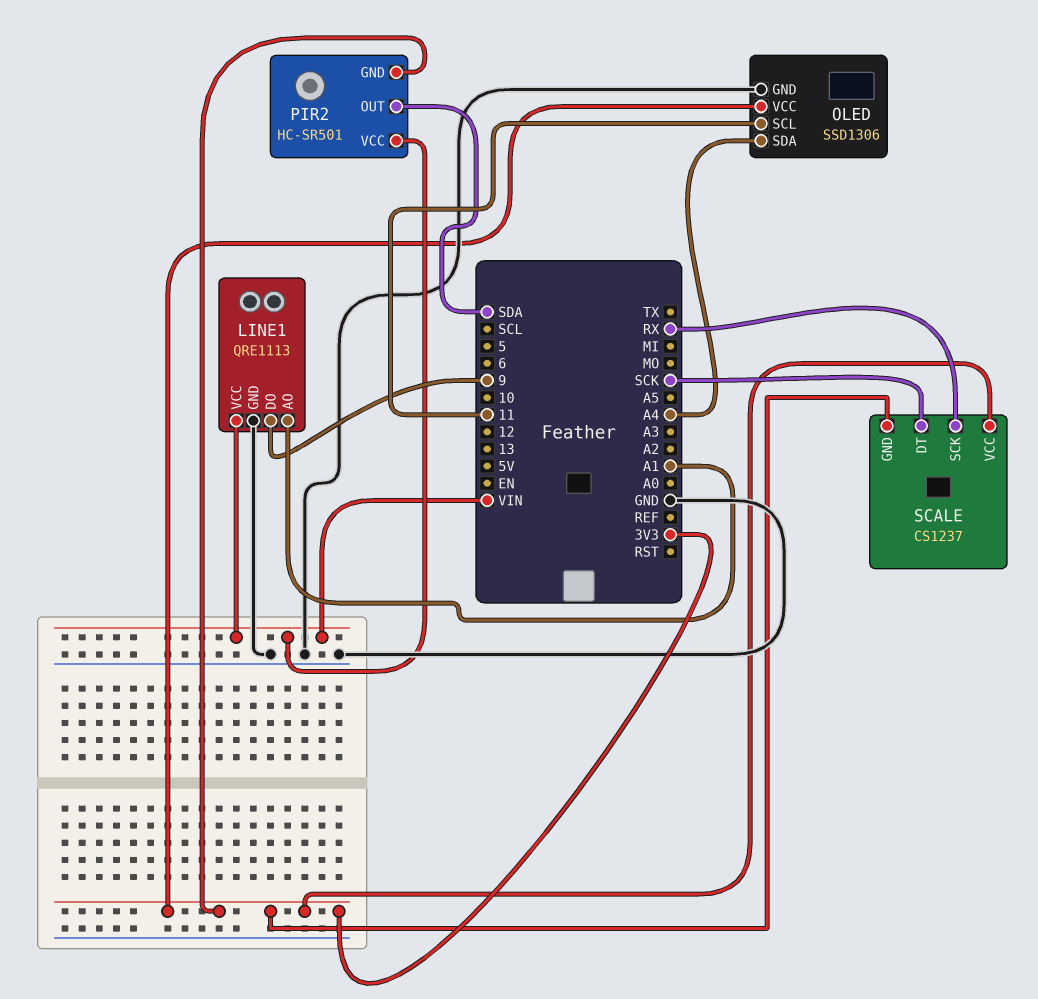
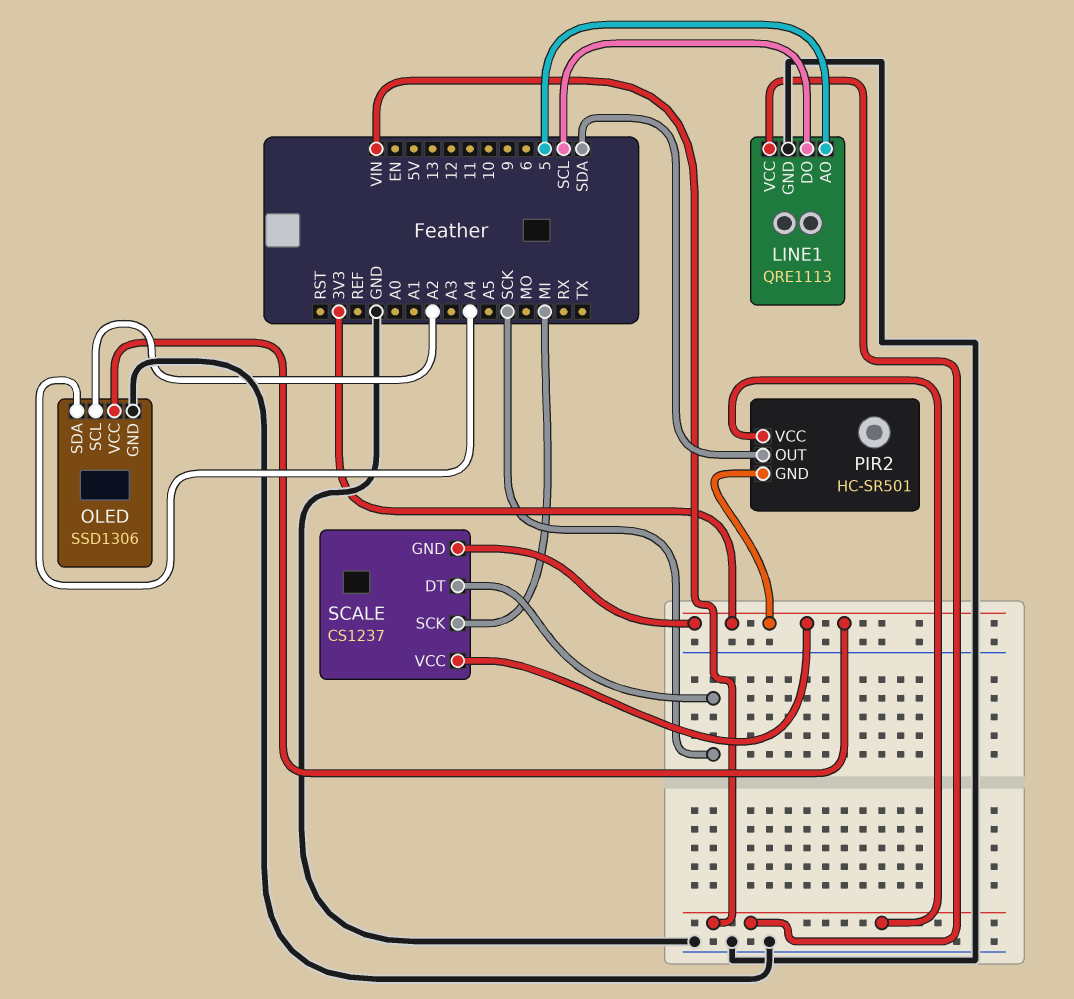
LINE1 pin AO: A1 -> 5
LINE1 pin DO: 9 -> SCL
OLED pin SCL: 11 -> A2
SCALE pin SCK: RX -> MI

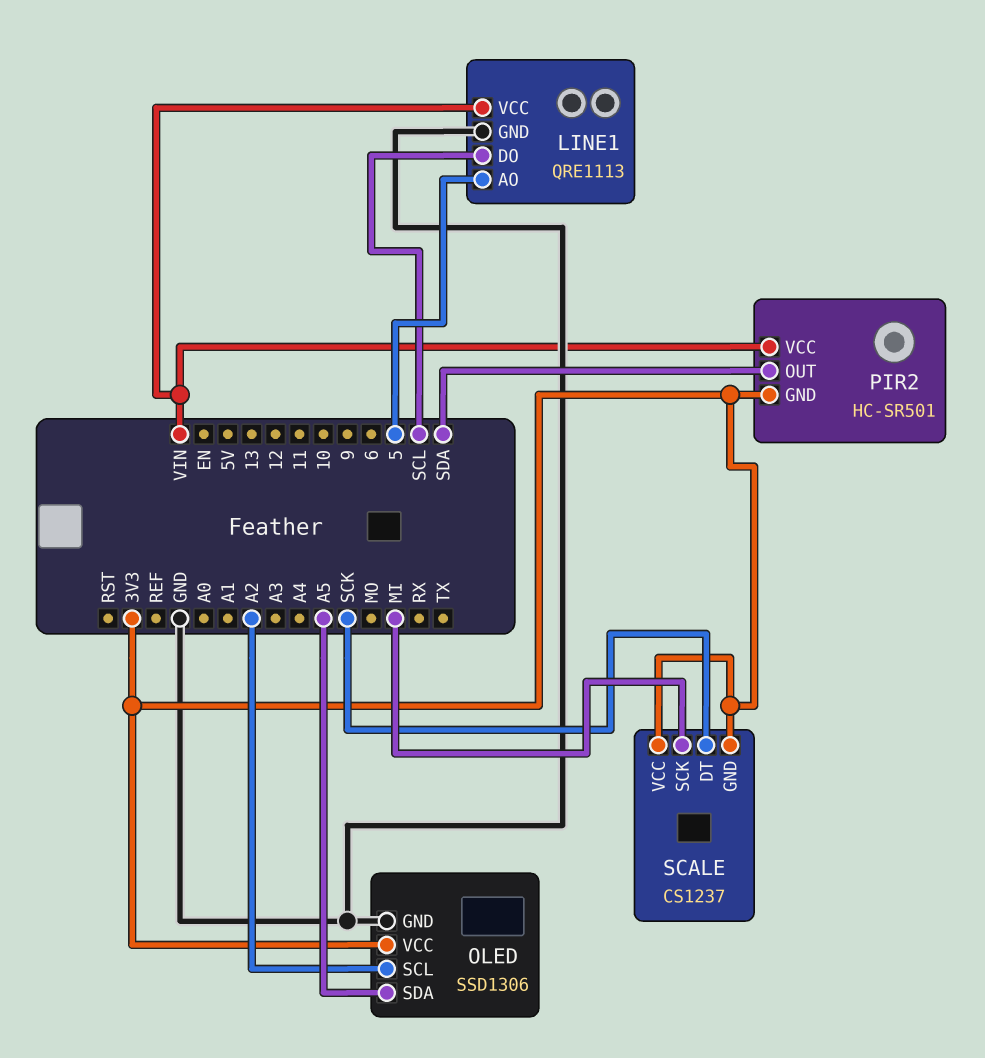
OLED pin SDA: A4 -> A5

